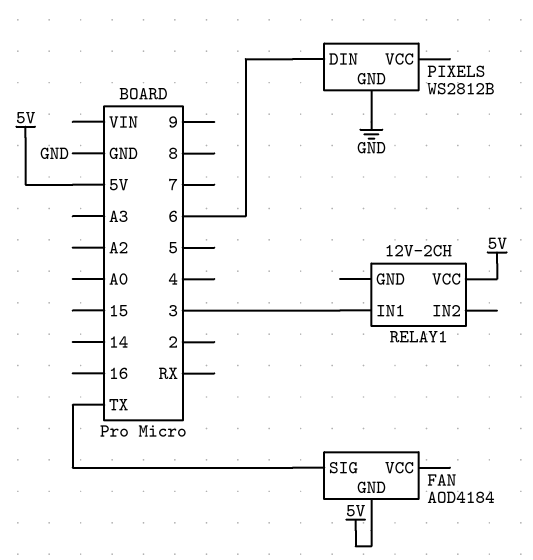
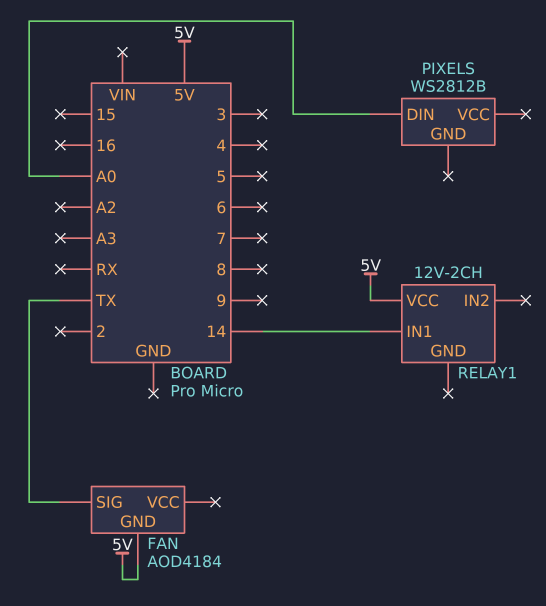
PIXELS pin DIN: 6 -> A0
PIXELS pin GND: GND -> none
RELAY1 pin IN1: 3 -> 14

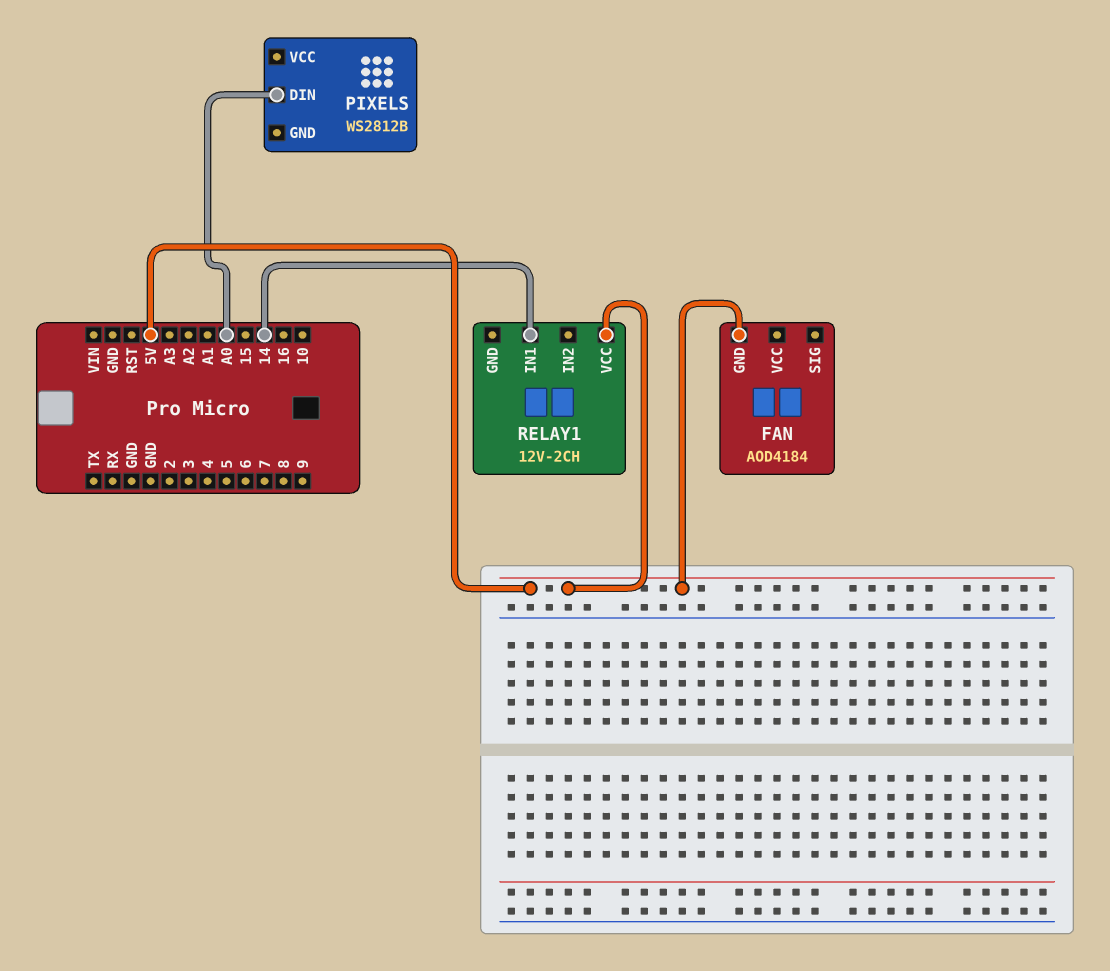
FAN pin SIG: TX -> none

